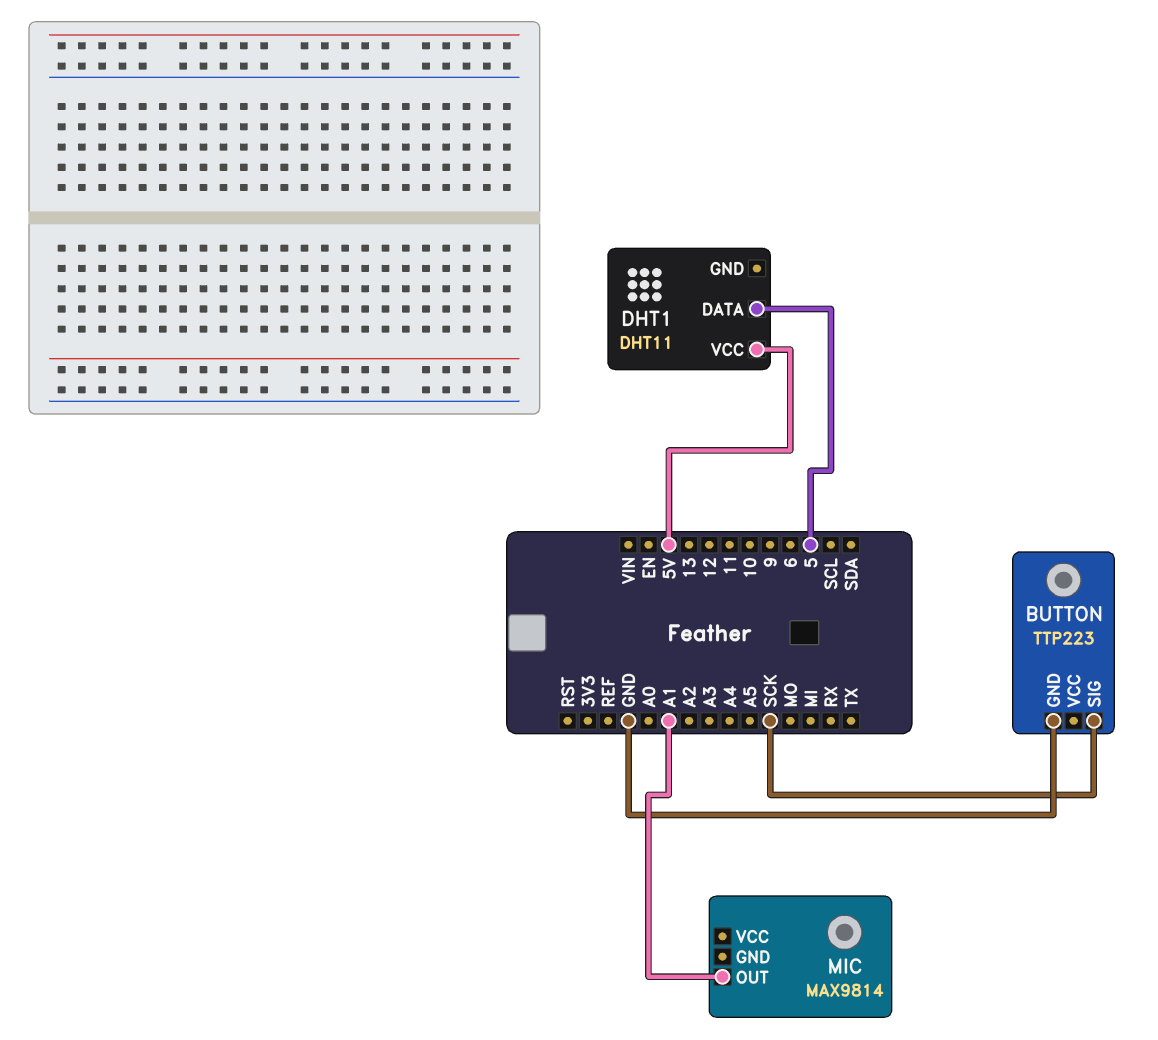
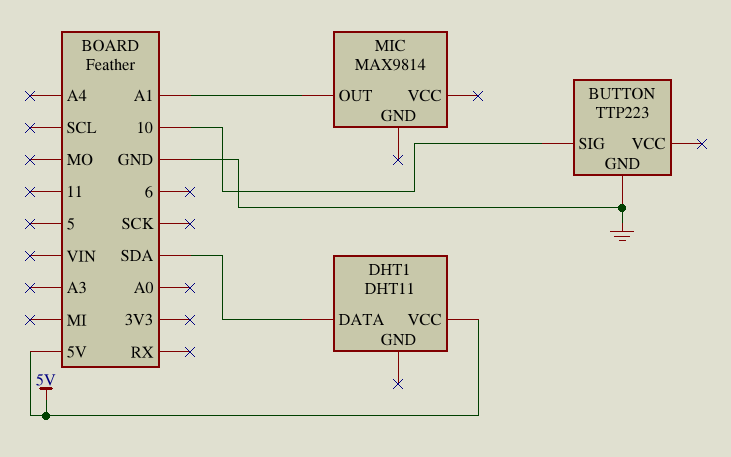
BUTTON pin SIG: SCK -> 10
DHT1 pin DATA: 5 -> SDA

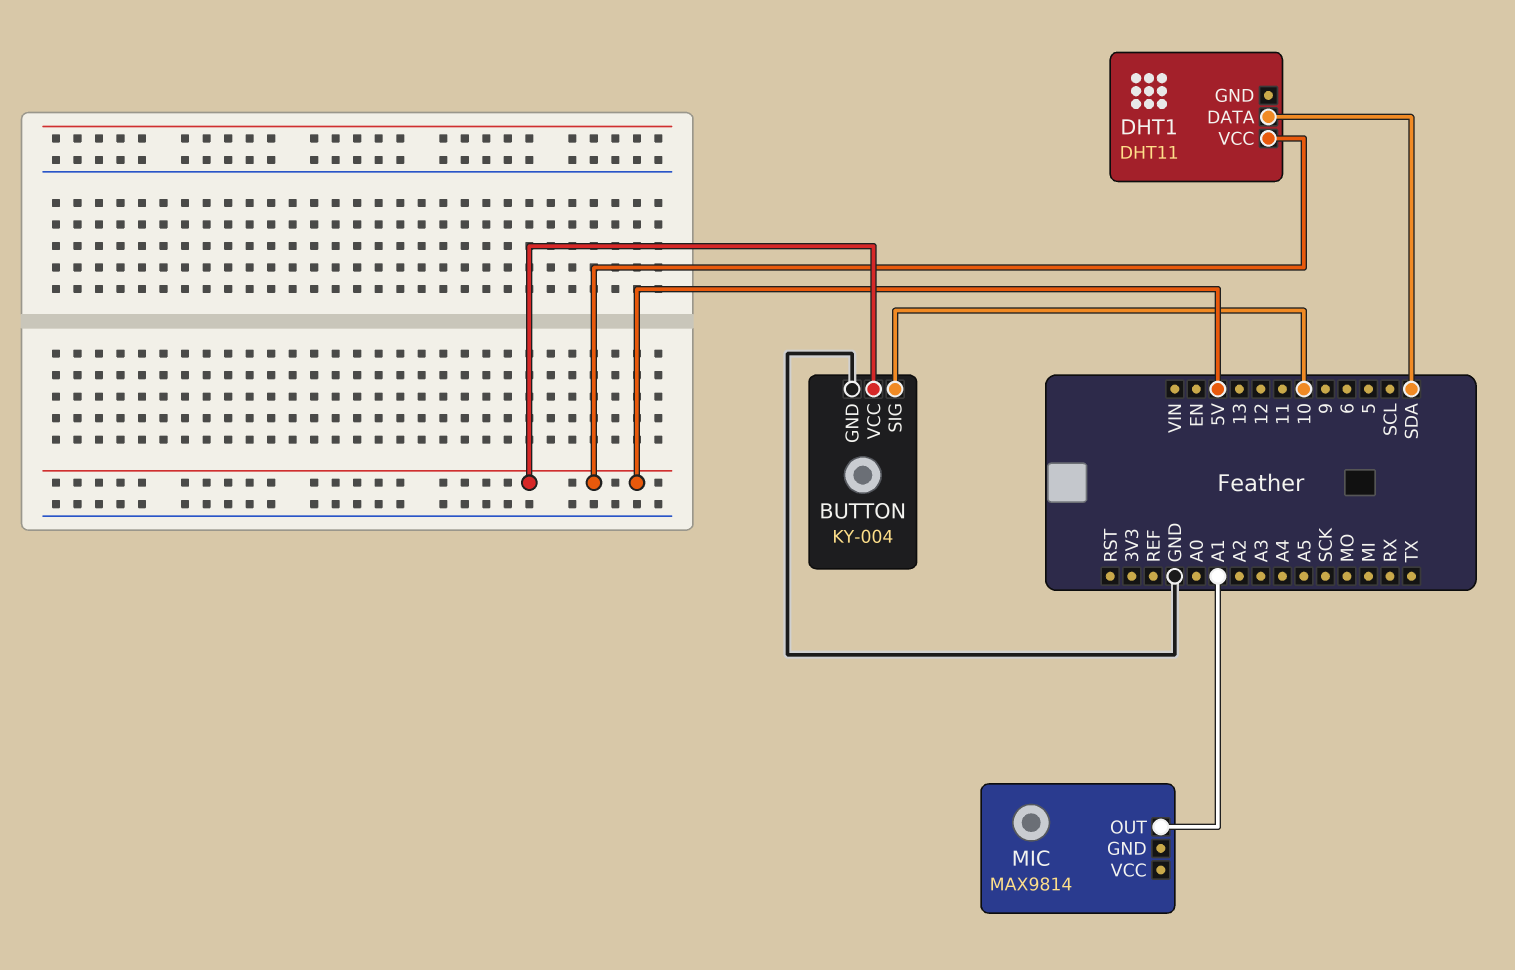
BUTTON: TTP223 -> KY-004
BUTTON pin VCC: none -> 5V

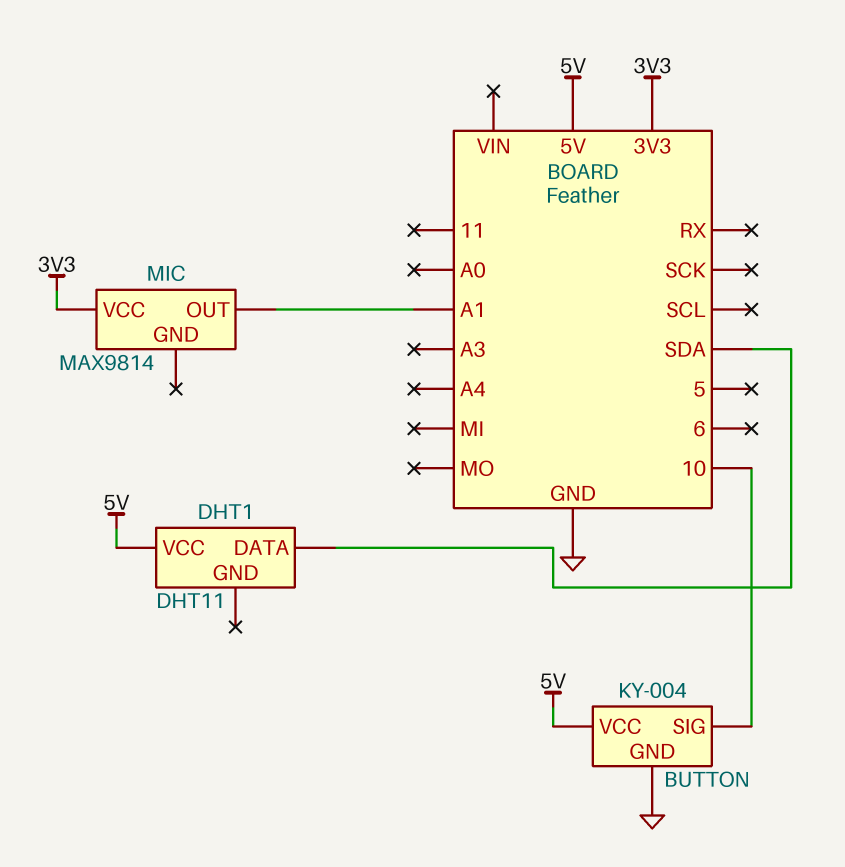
MIC pin VCC: none -> 3V3

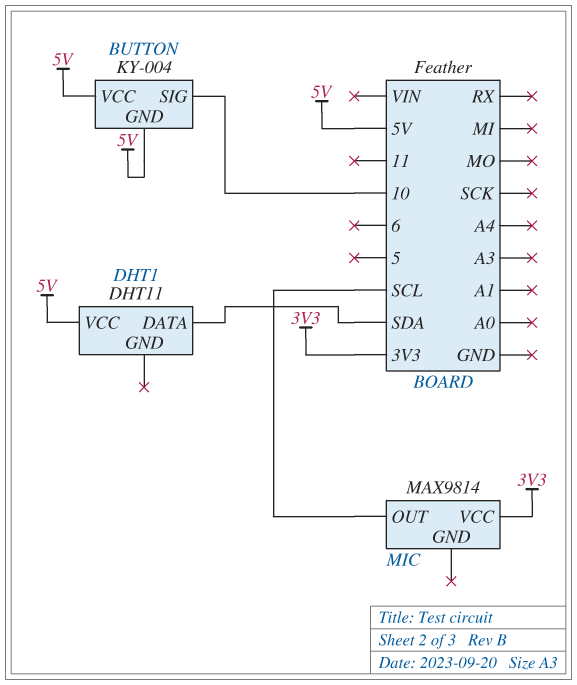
BUTTON pin GND: GND -> 5V
MIC pin OUT: A1 -> SCL

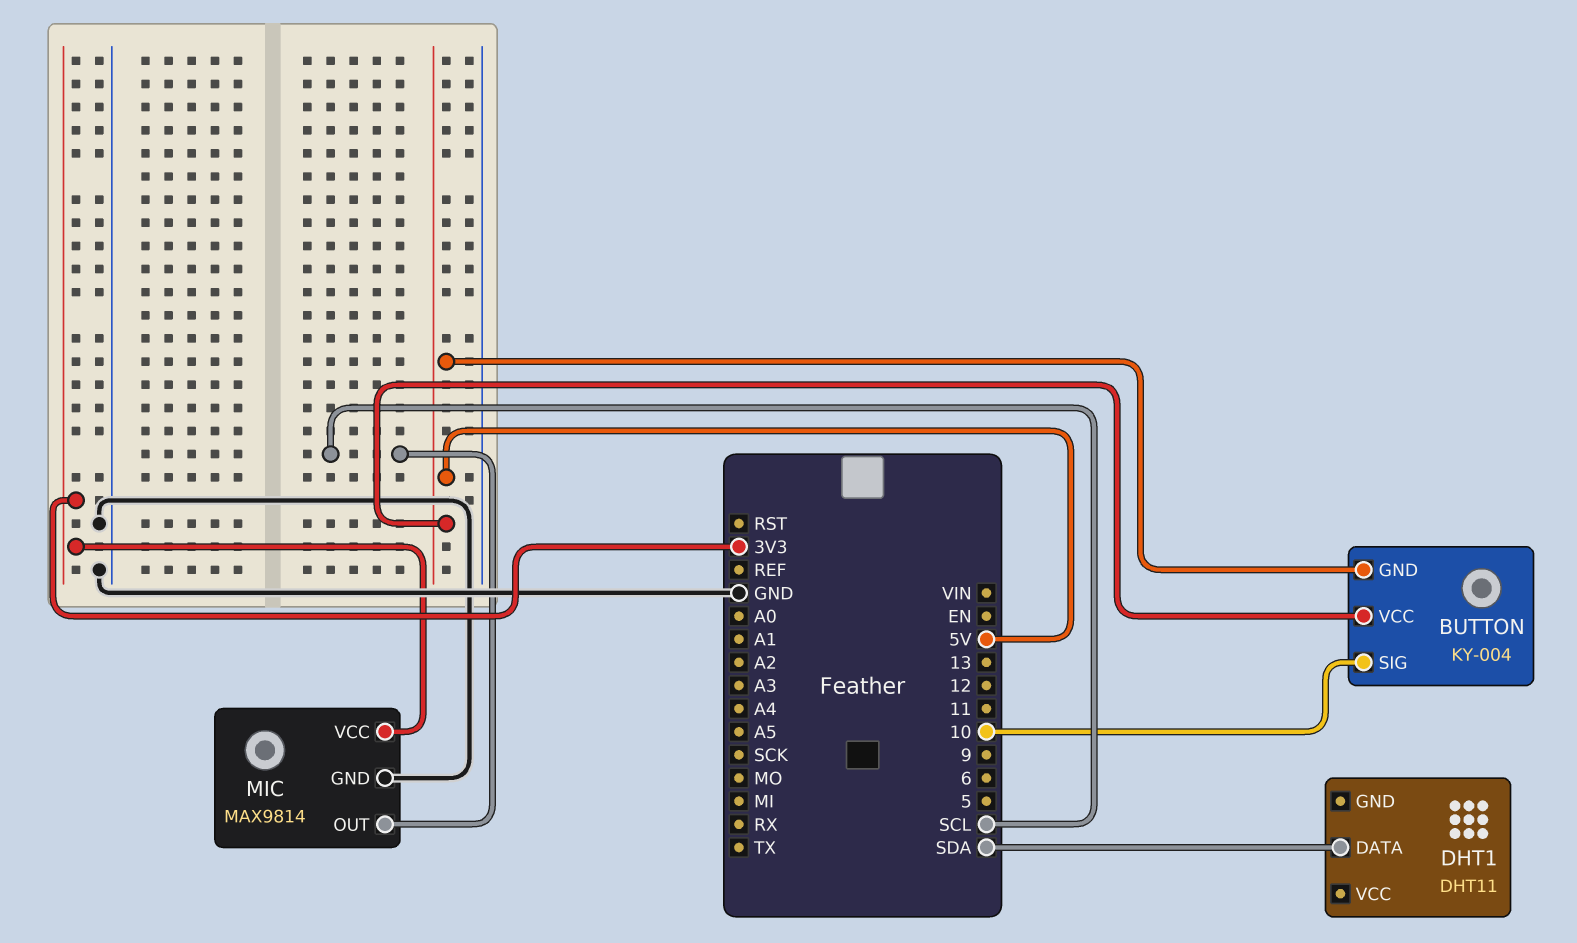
DHT1 pin VCC: 5V -> none
MIC pin GND: none -> GND

